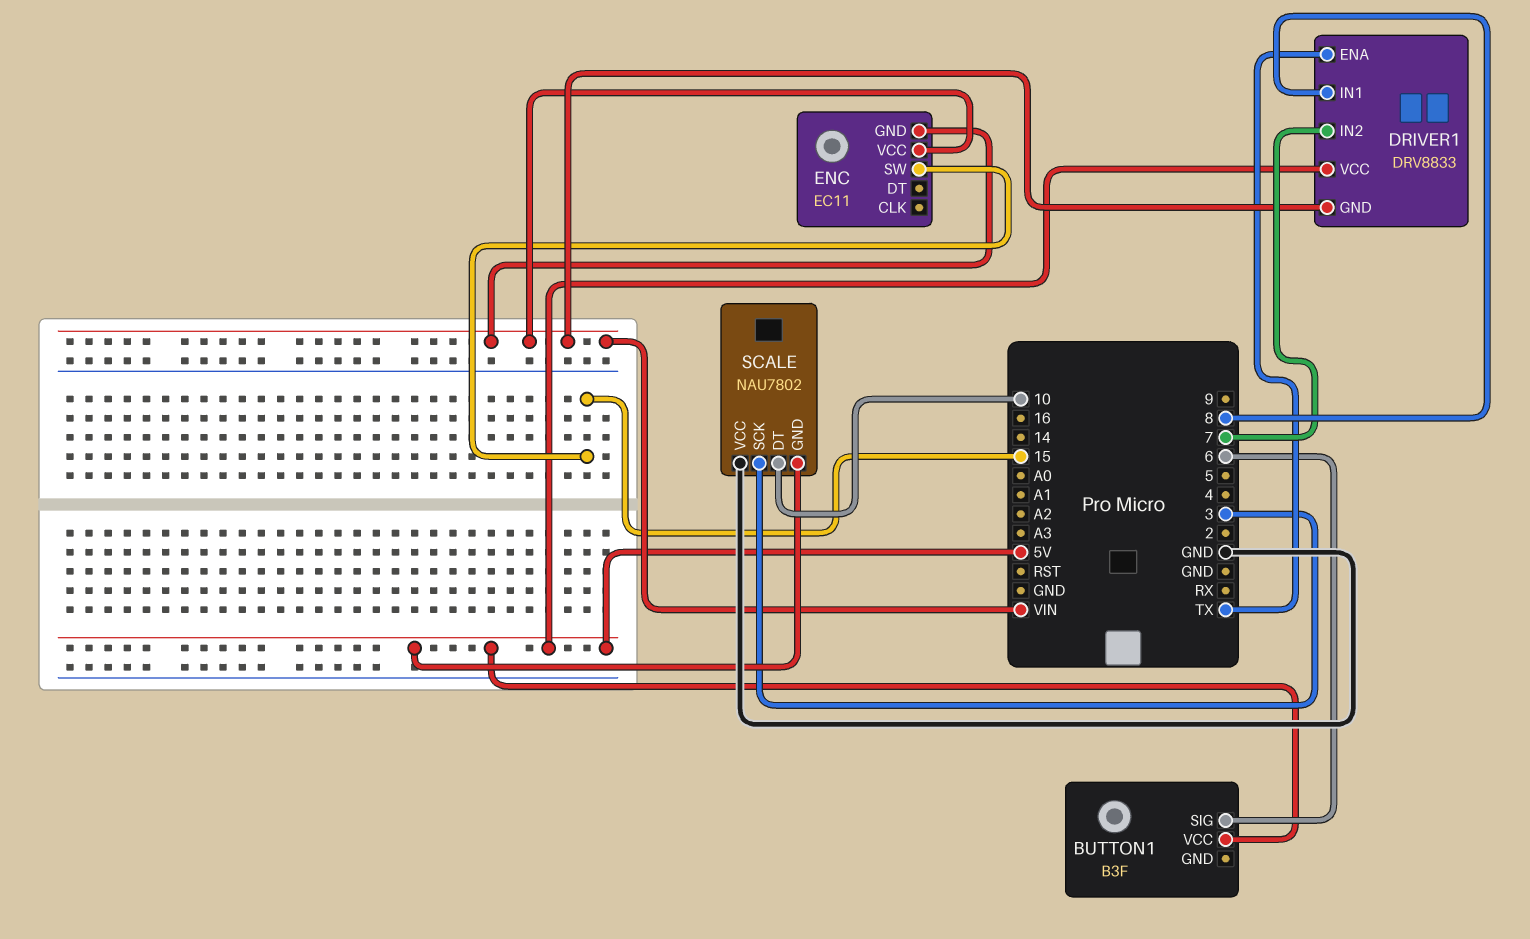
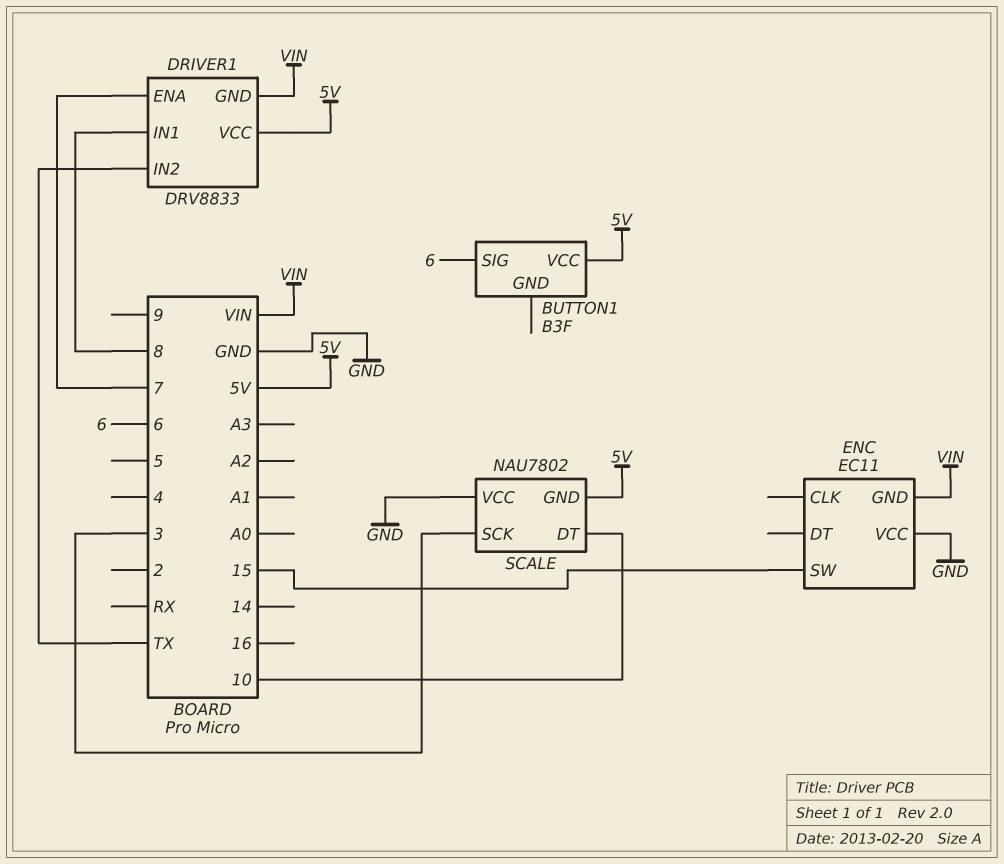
DRIVER1 pin ENA: TX -> 7
DRIVER1 pin IN2: 7 -> TX
ENC pin VCC: VIN -> GND

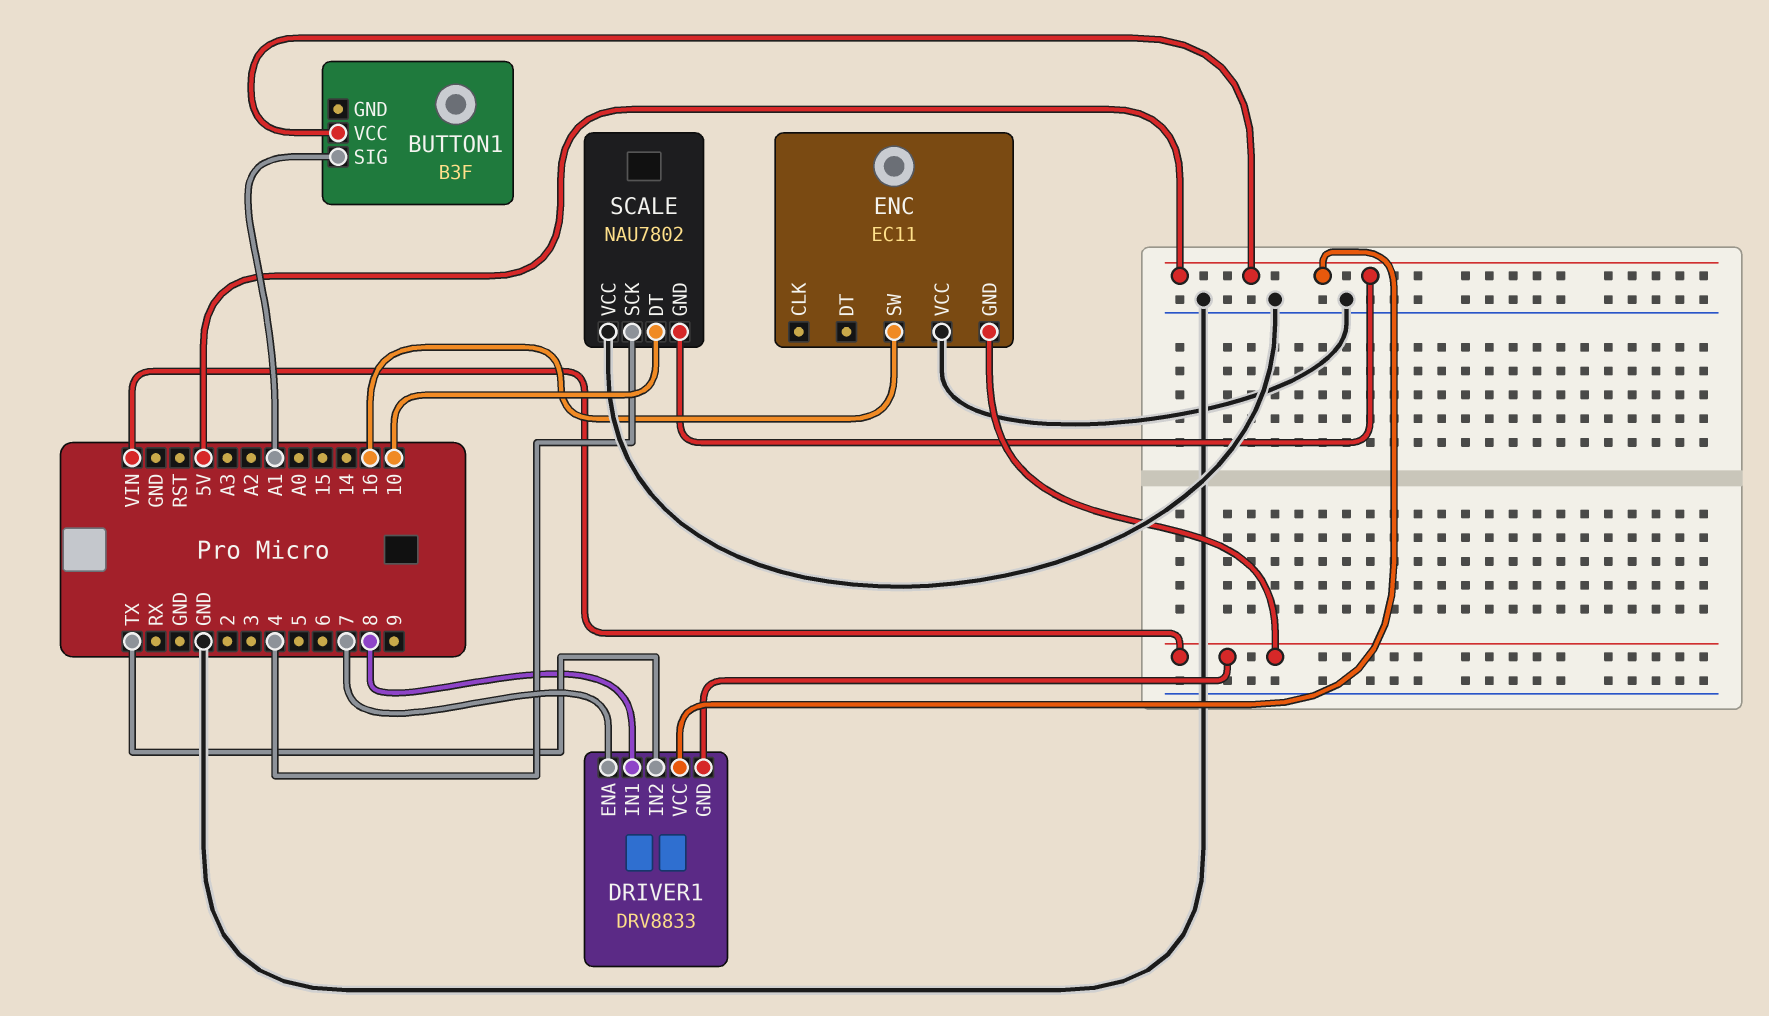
BUTTON1 pin SIG: 6 -> A1
ENC pin SW: 15 -> 16
SCALE pin SCK: 3 -> 4

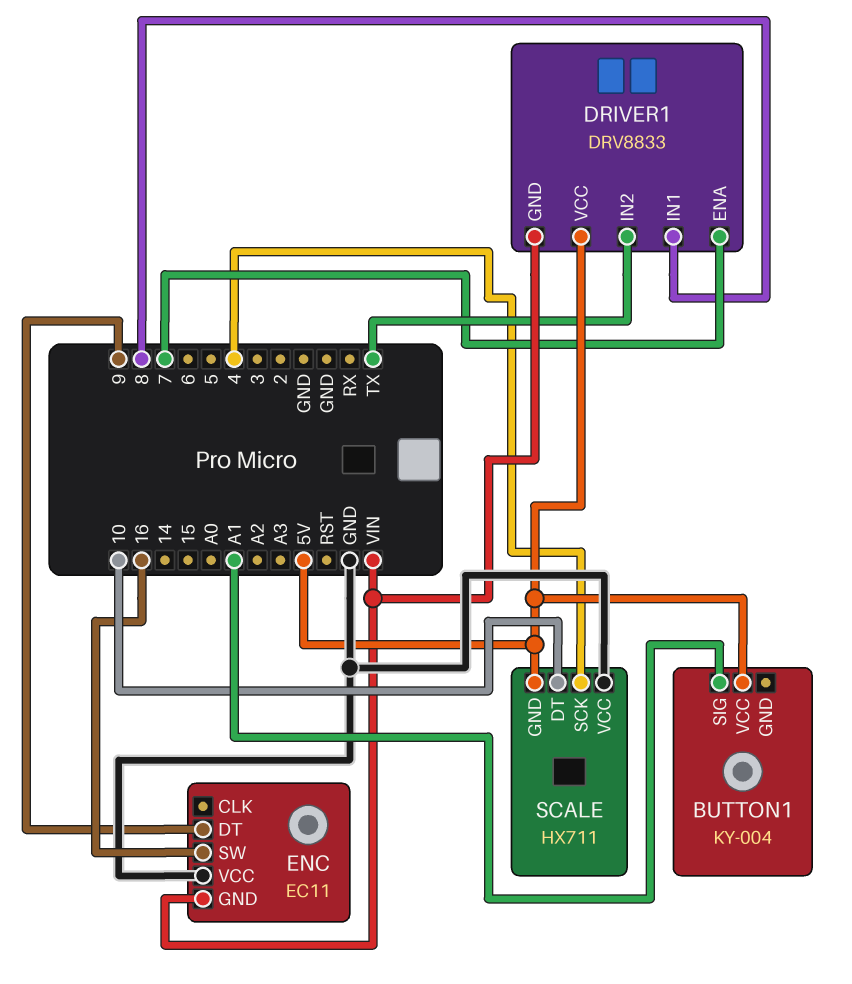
BUTTON1: B3F -> KY-004
ENC pin DT: none -> 9
SCALE: NAU7802 -> HX711

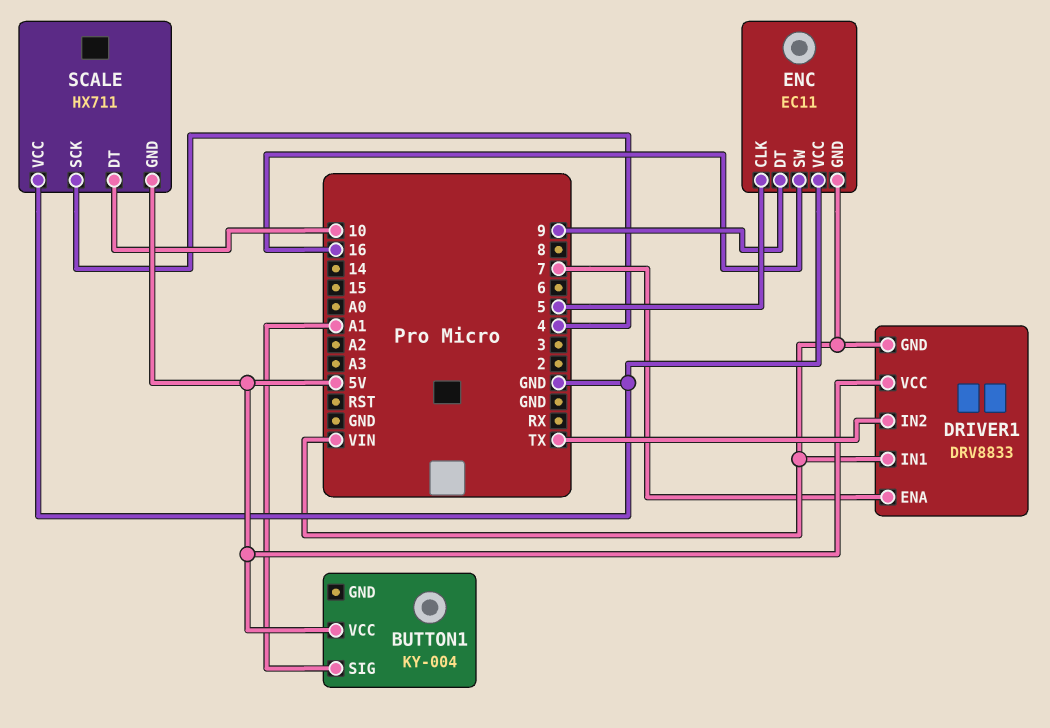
DRIVER1 pin IN1: 8 -> VIN
ENC pin CLK: none -> 5

